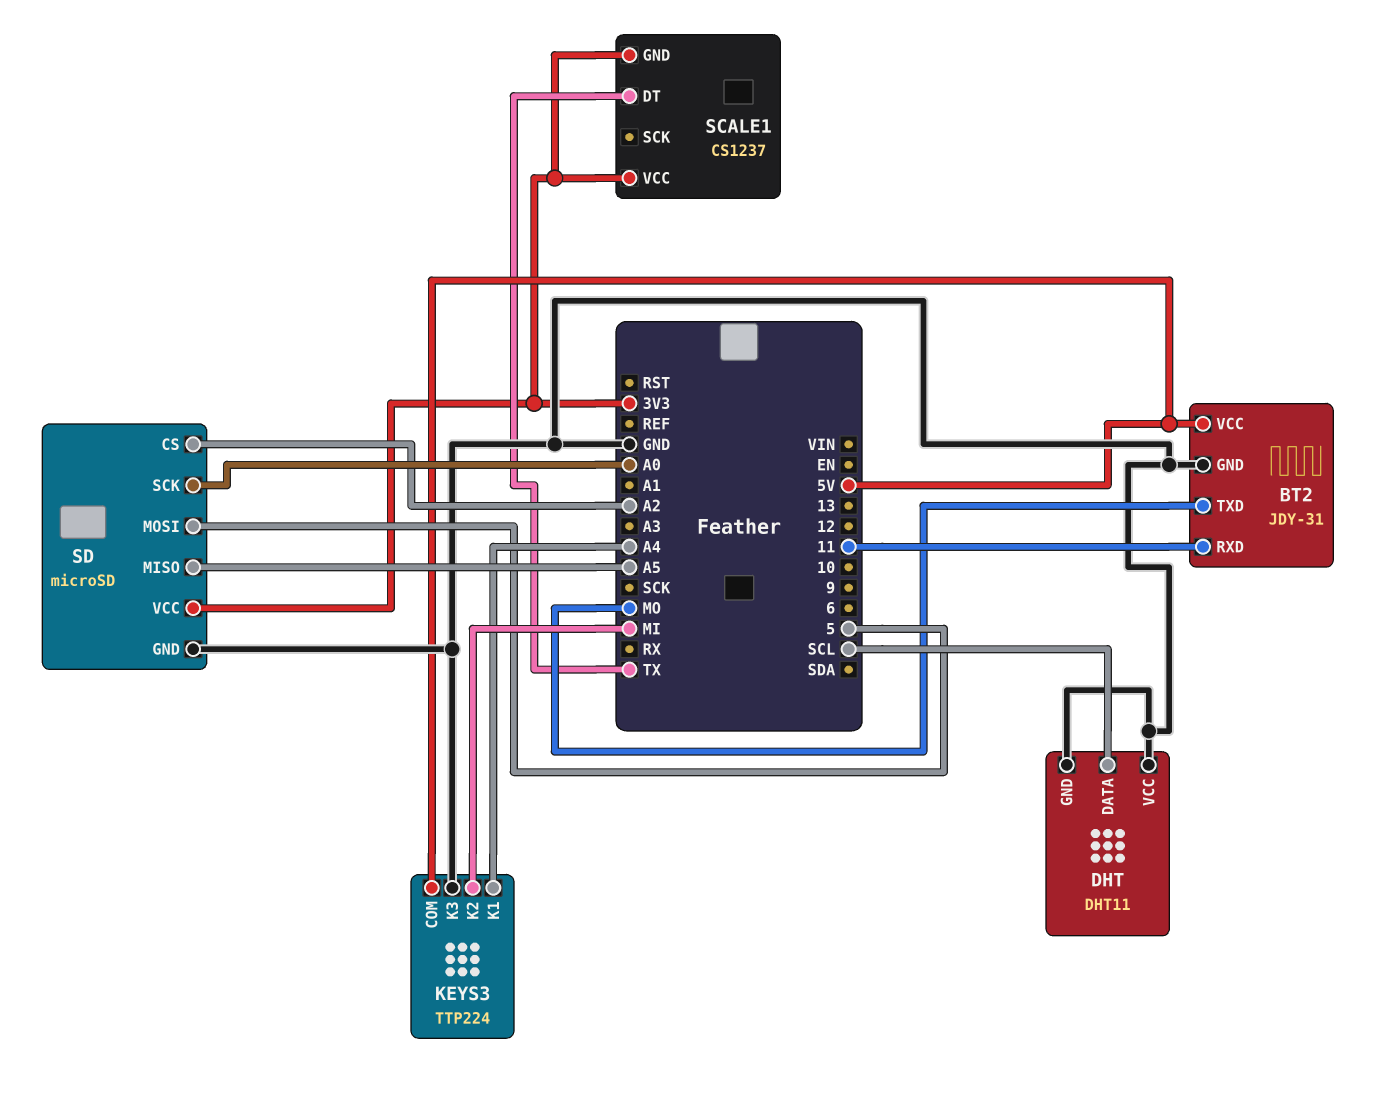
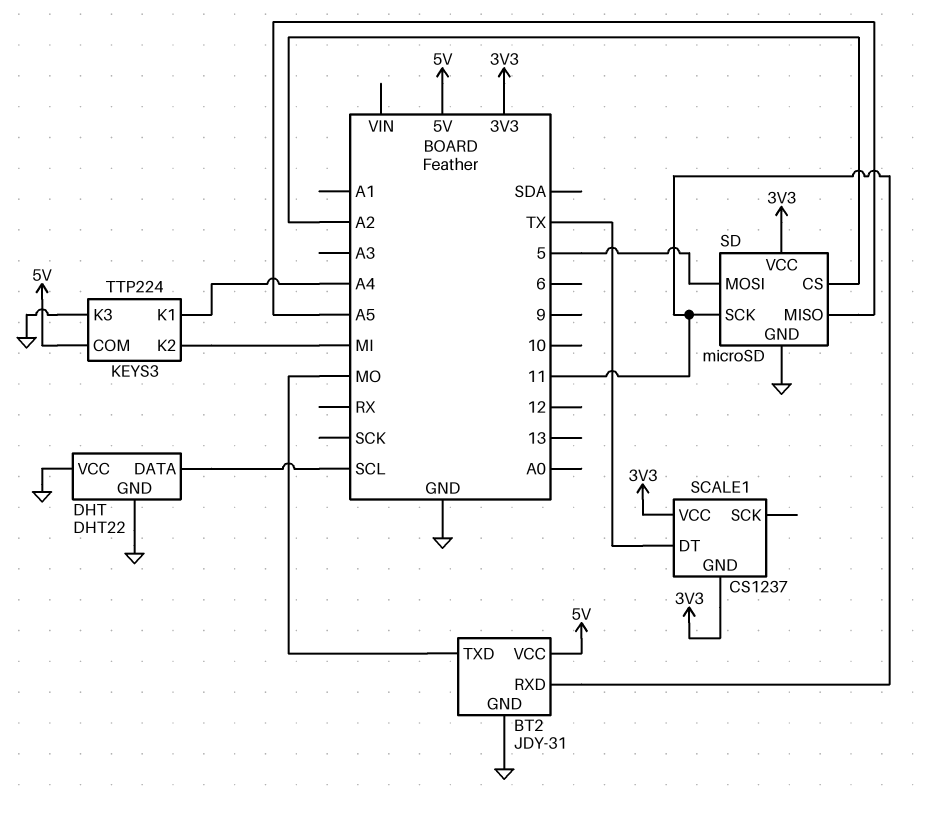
DHT: DHT11 -> DHT22
SD pin SCK: A0 -> 11

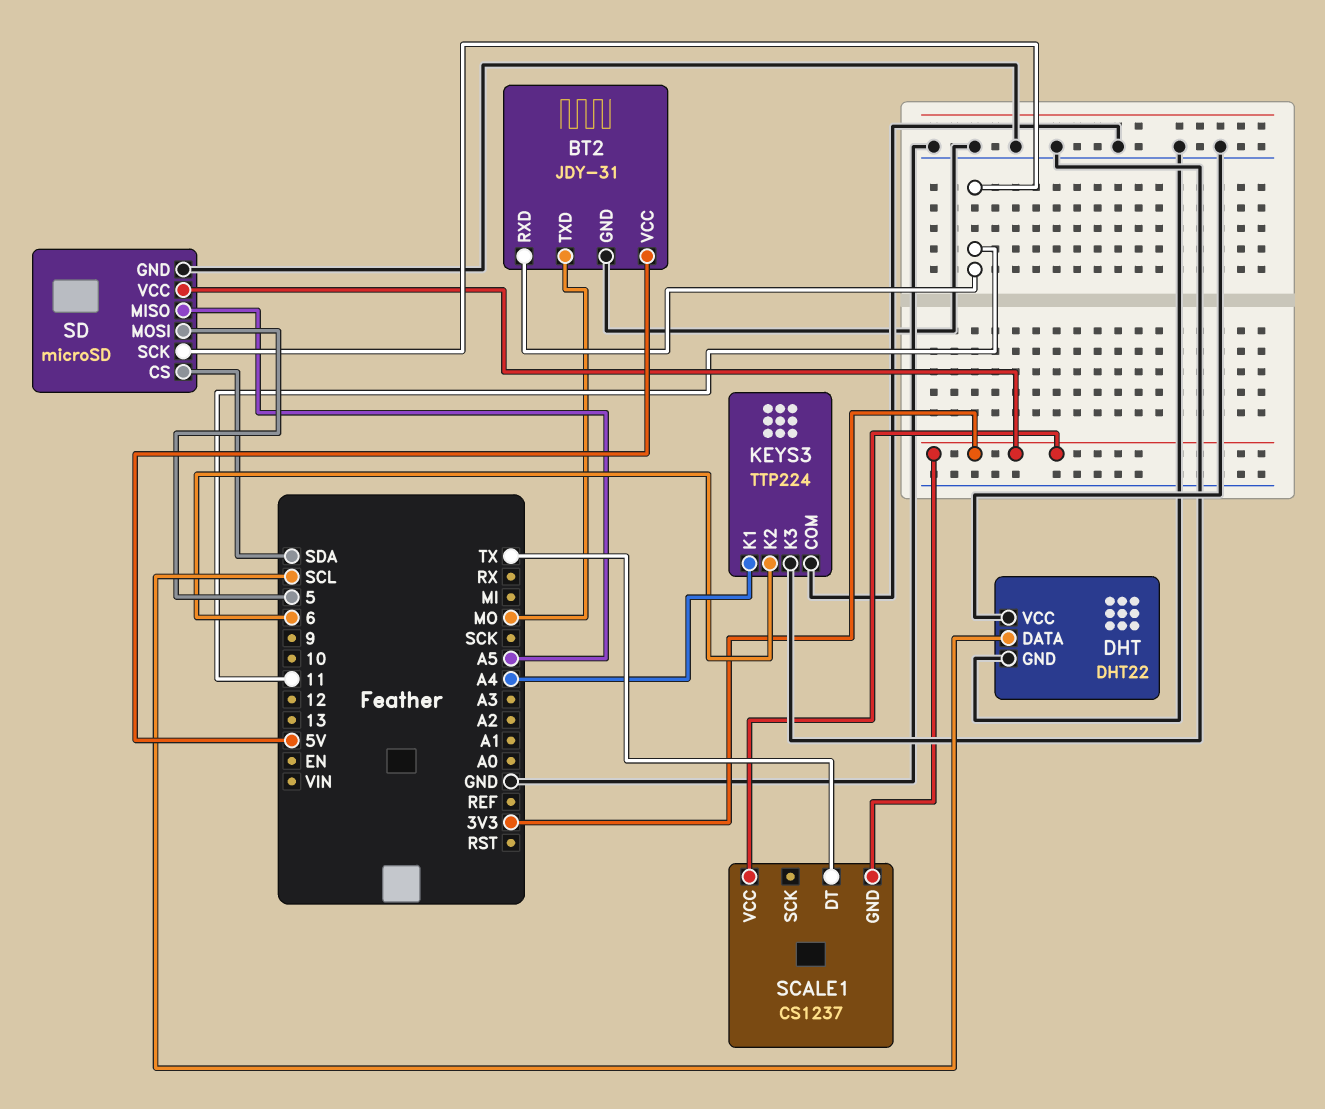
KEYS3 pin COM: 5V -> GND
KEYS3 pin K2: MI -> 6
SD pin CS: A2 -> SDA

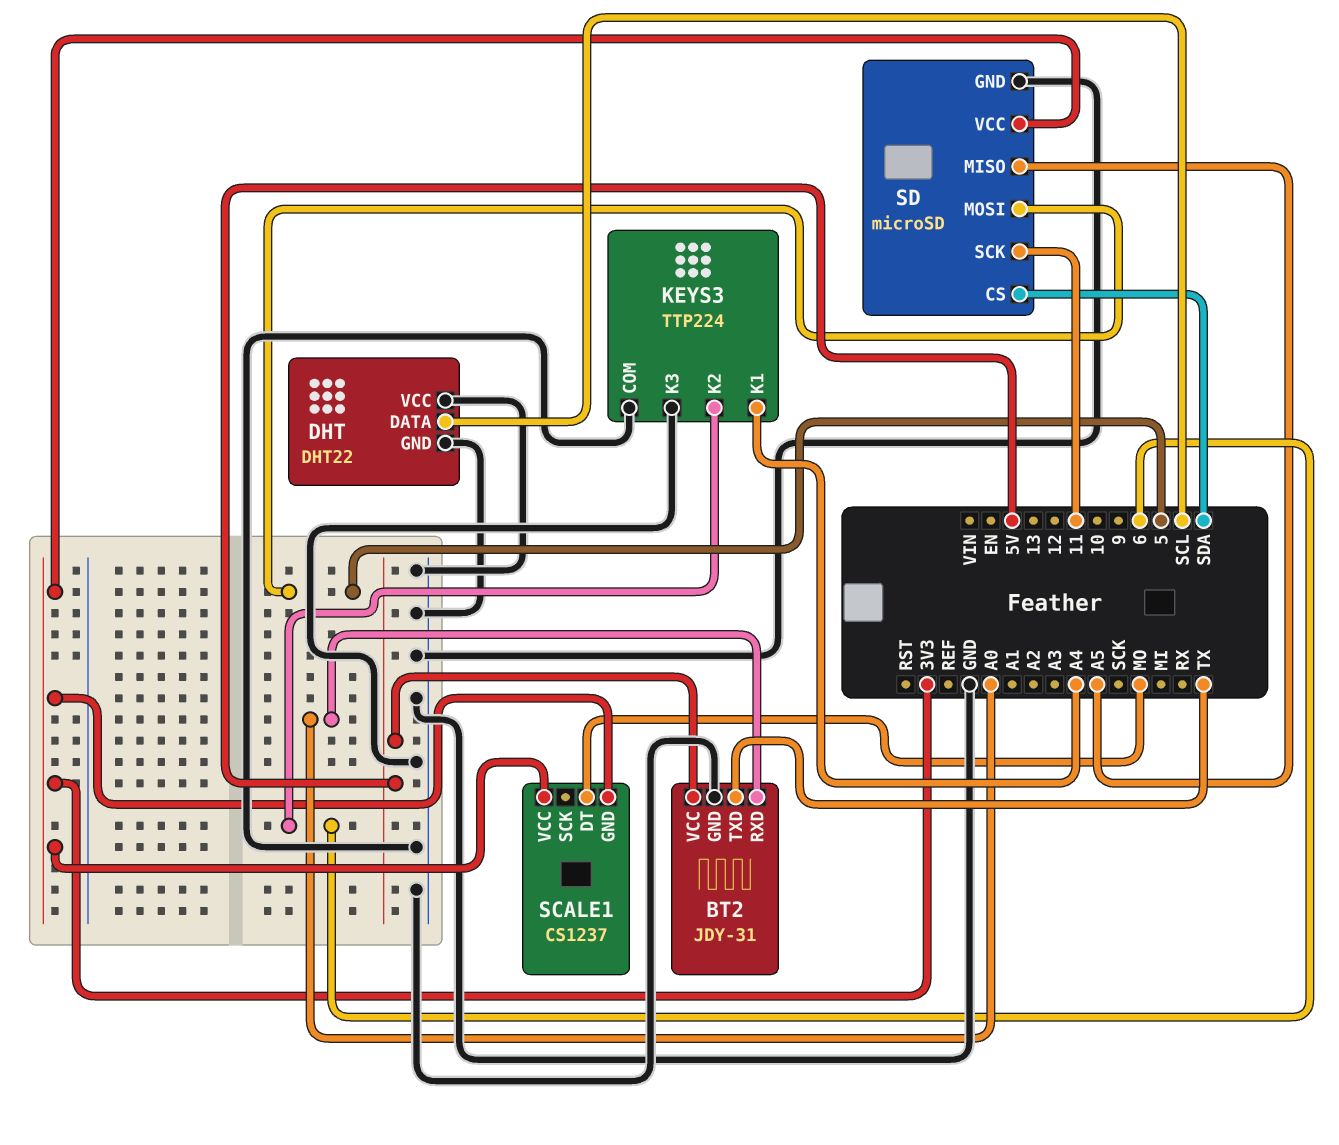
BT2 pin RXD: 11 -> A0
BT2 pin TXD: MO -> TX
SCALE1 pin DT: TX -> MO

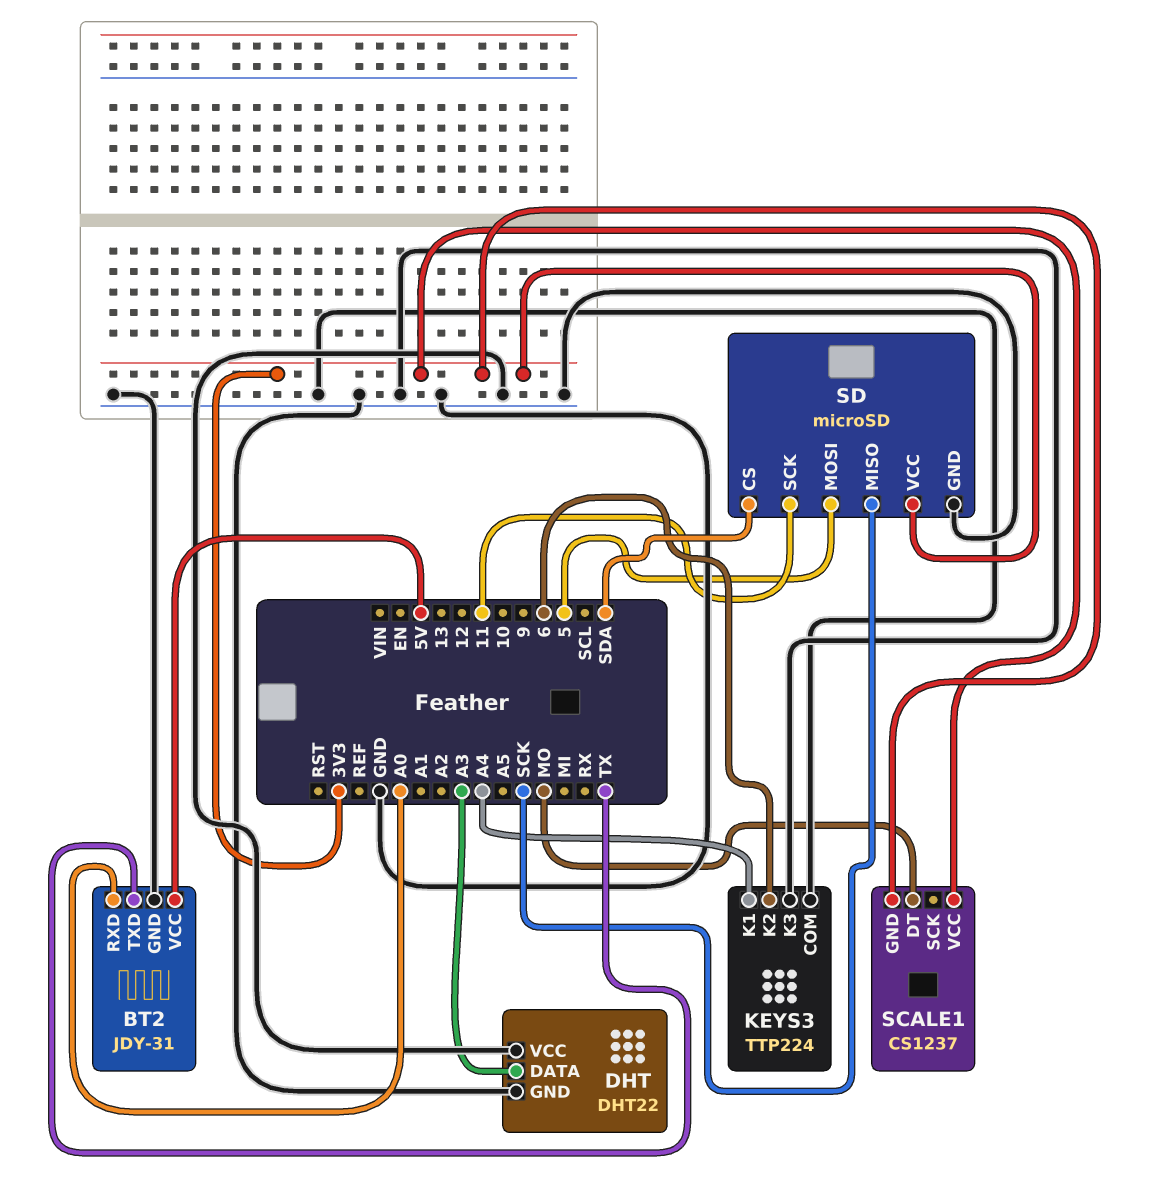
DHT pin DATA: SCL -> A3
SD pin MISO: A5 -> SCK

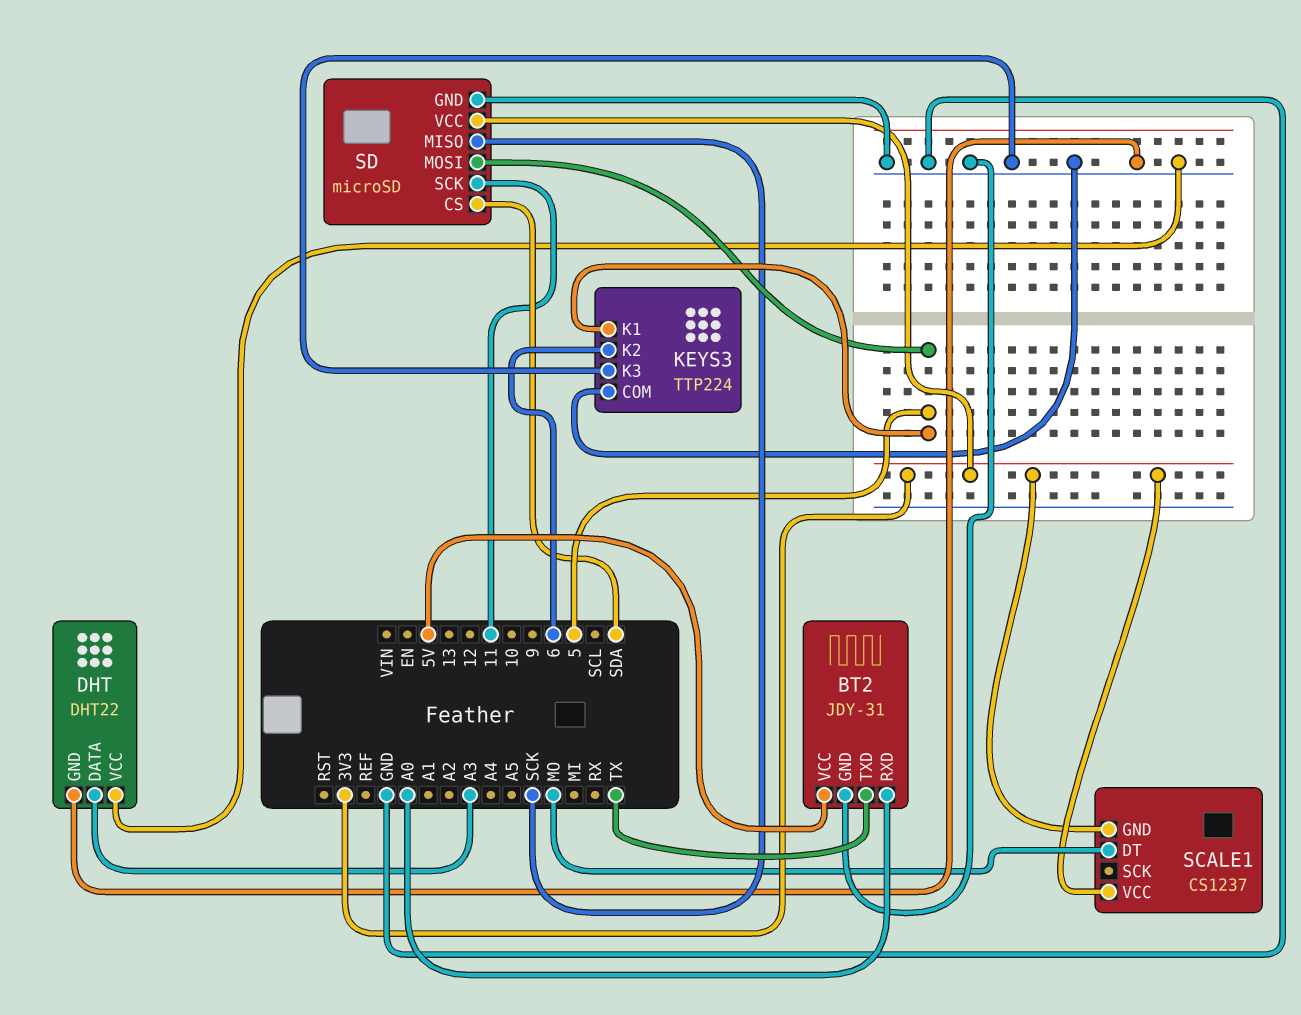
KEYS3 pin K1: A4 -> 5

